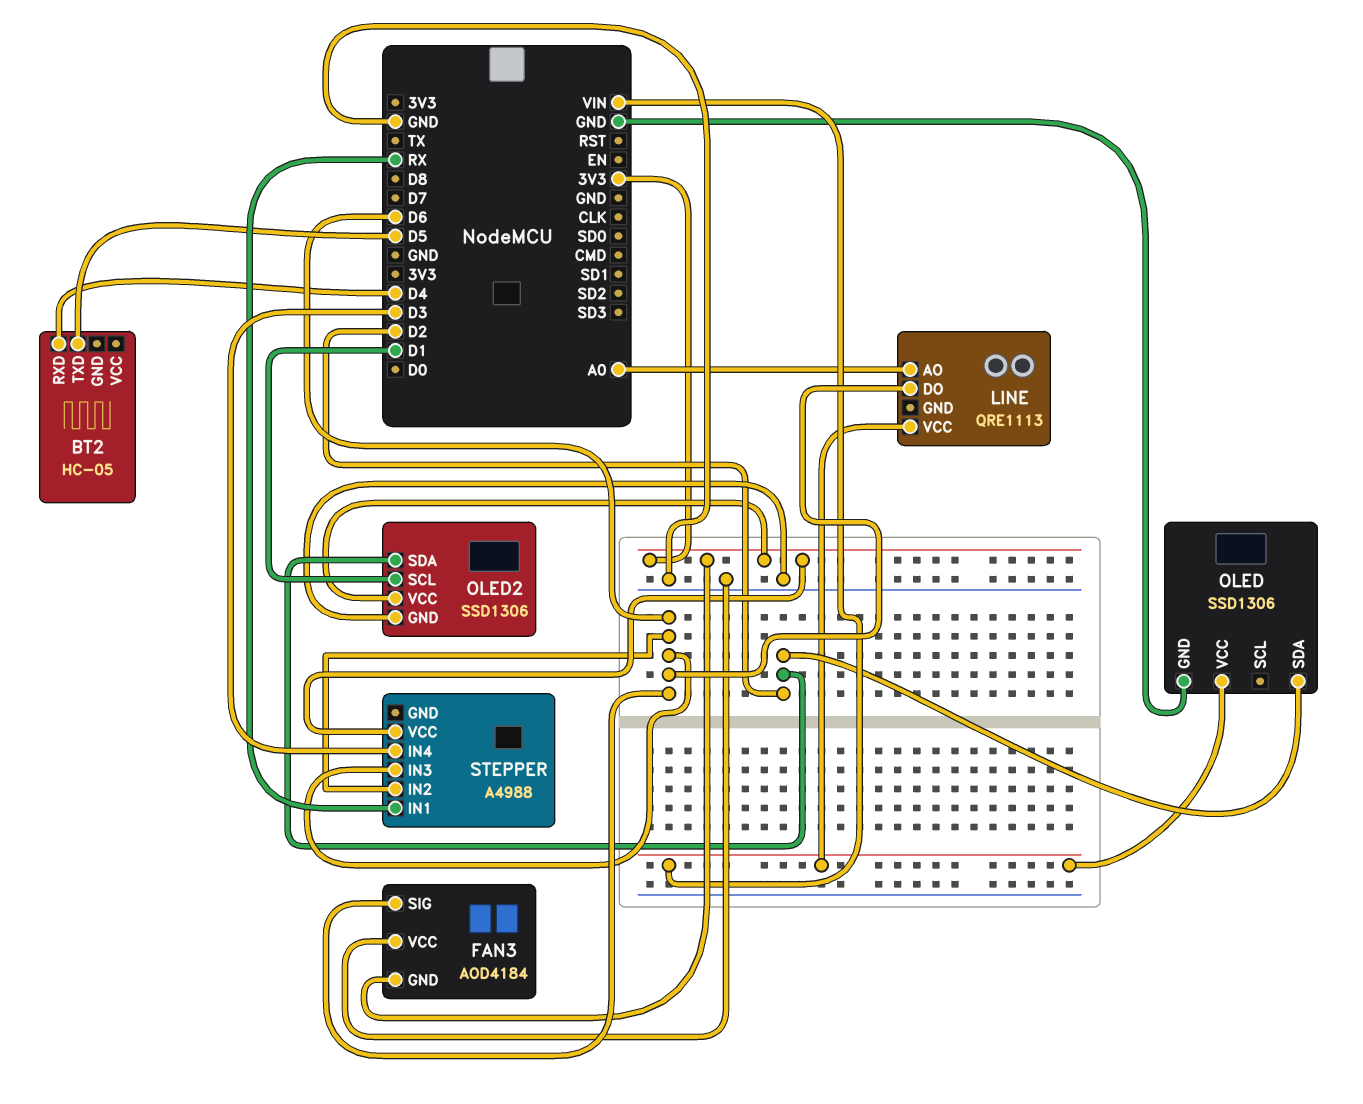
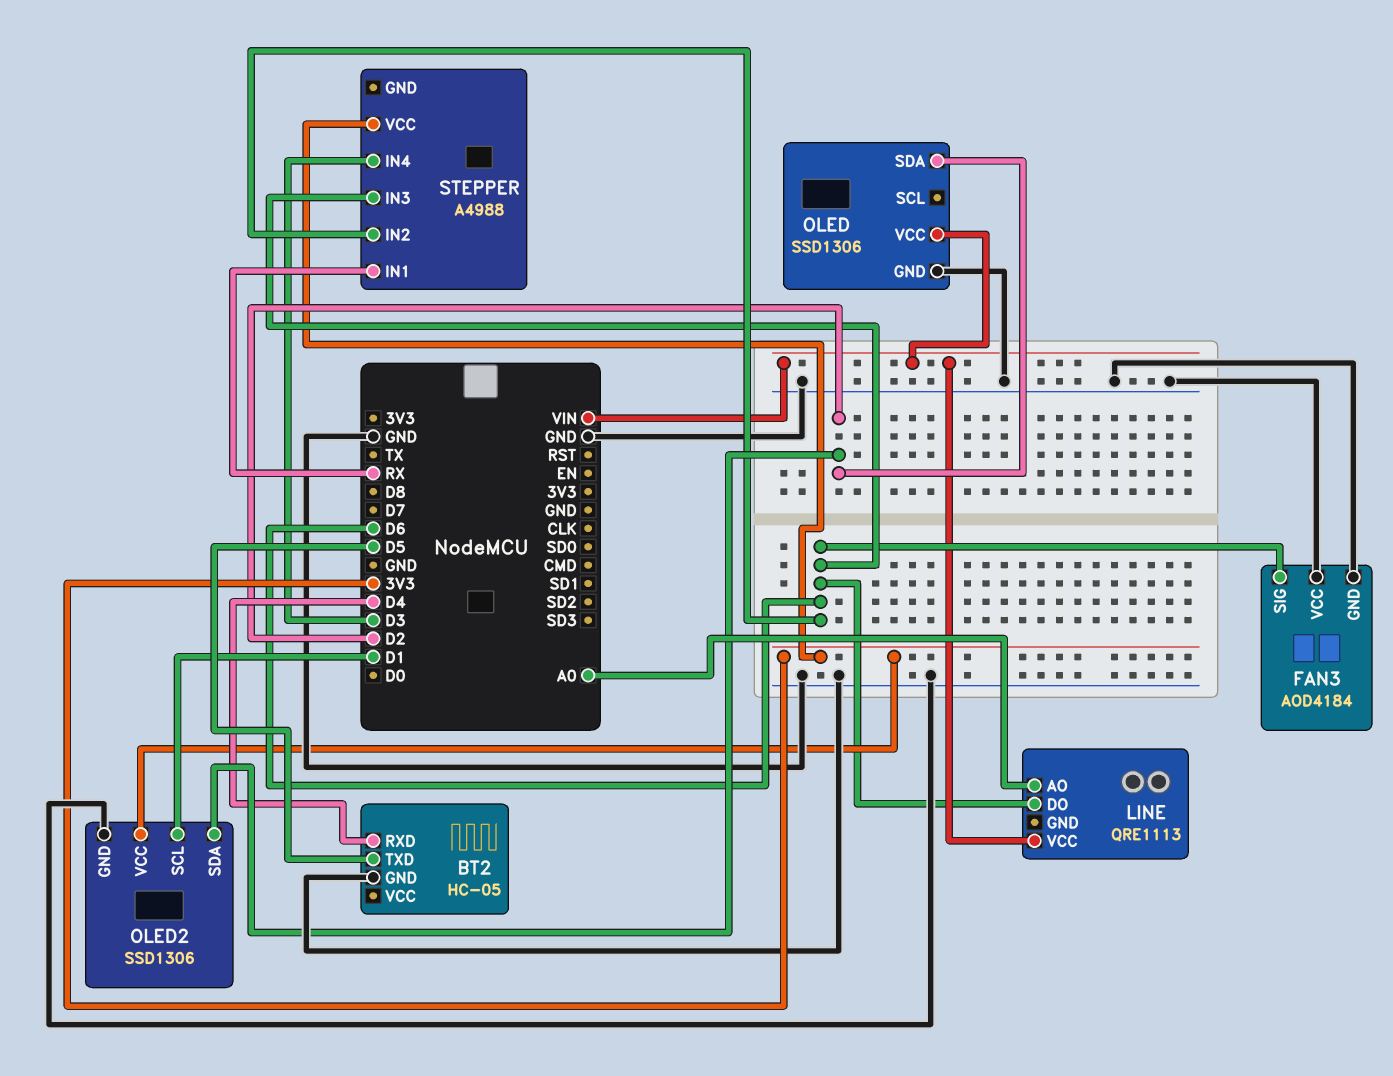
BT2 pin GND: none -> GND
FAN3 pin GND: 3V3 -> GND

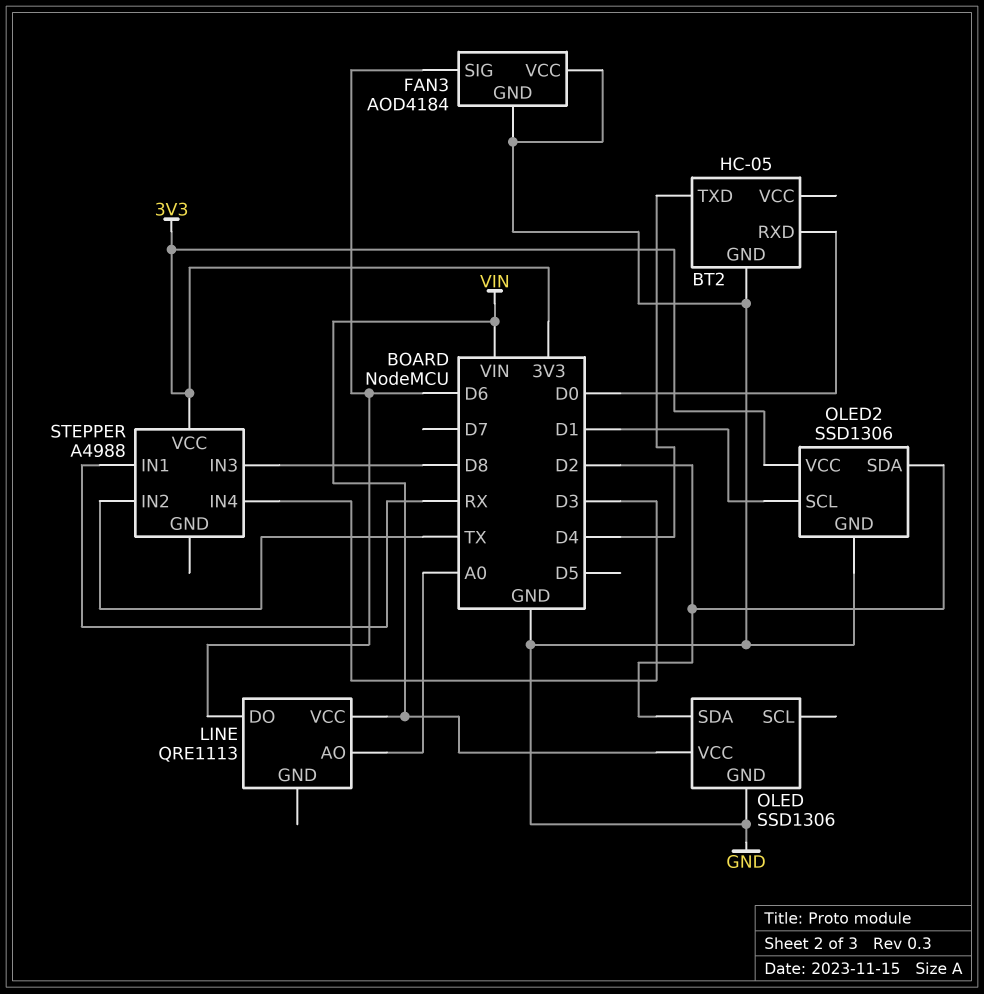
BT2 pin RXD: D4 -> D0
BT2 pin TXD: D5 -> D4
STEPPER pin IN2: D6 -> TX
STEPPER pin IN3: D6 -> D8

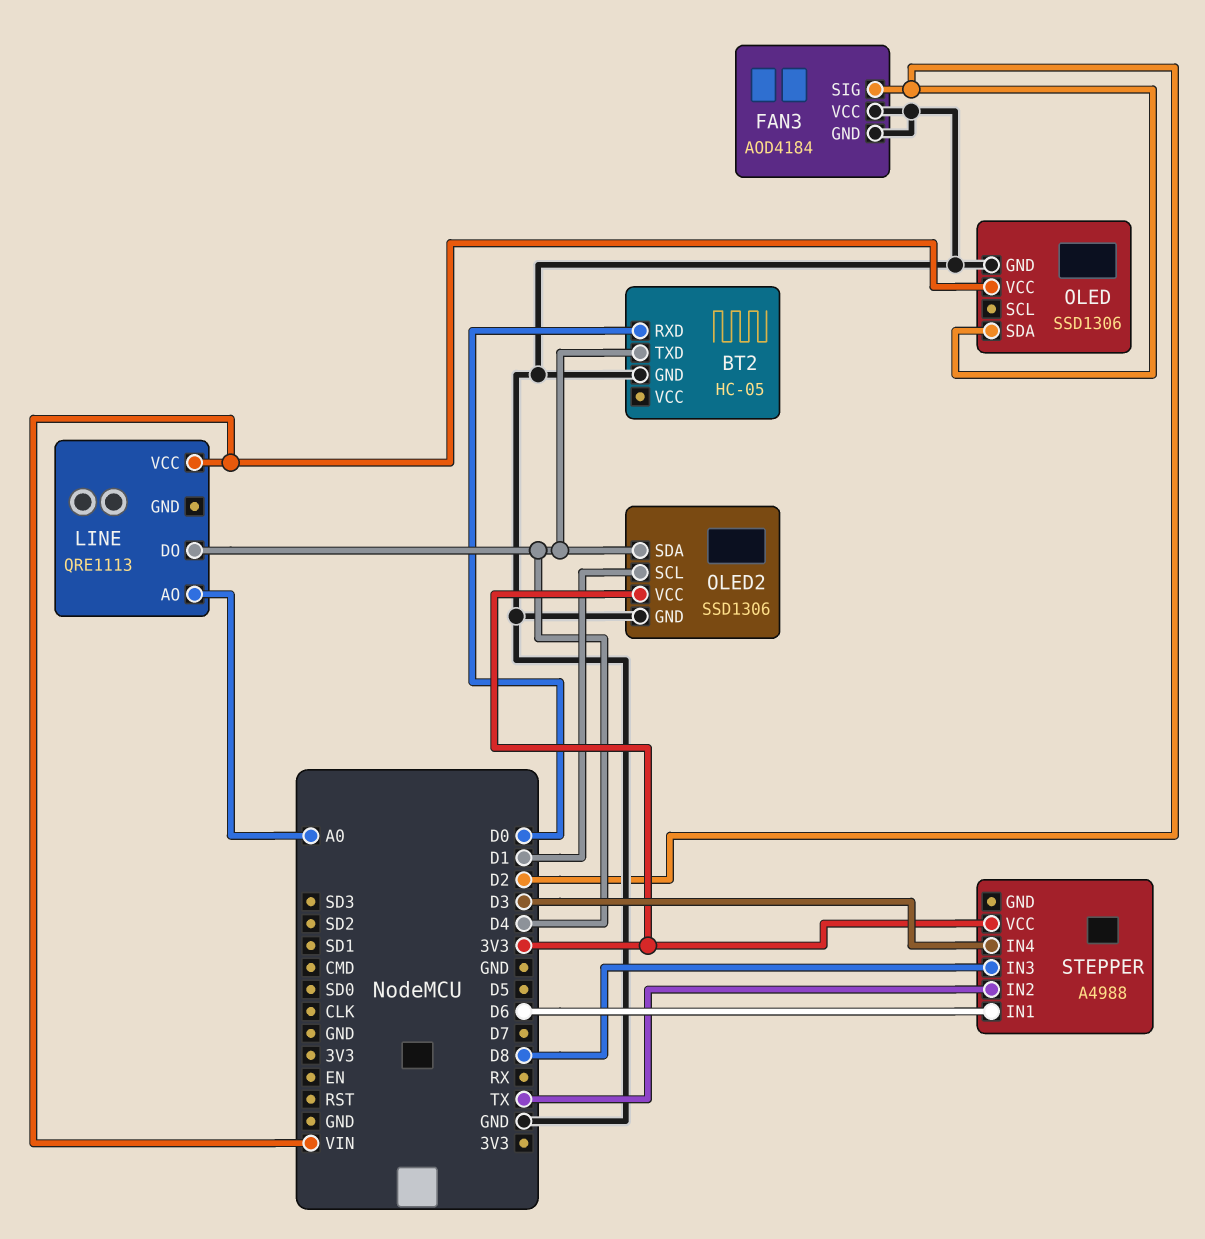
FAN3 pin SIG: D6 -> D2
LINE pin DO: D6 -> D4
OLED2 pin SDA: D2 -> D4
STEPPER pin IN1: RX -> D6

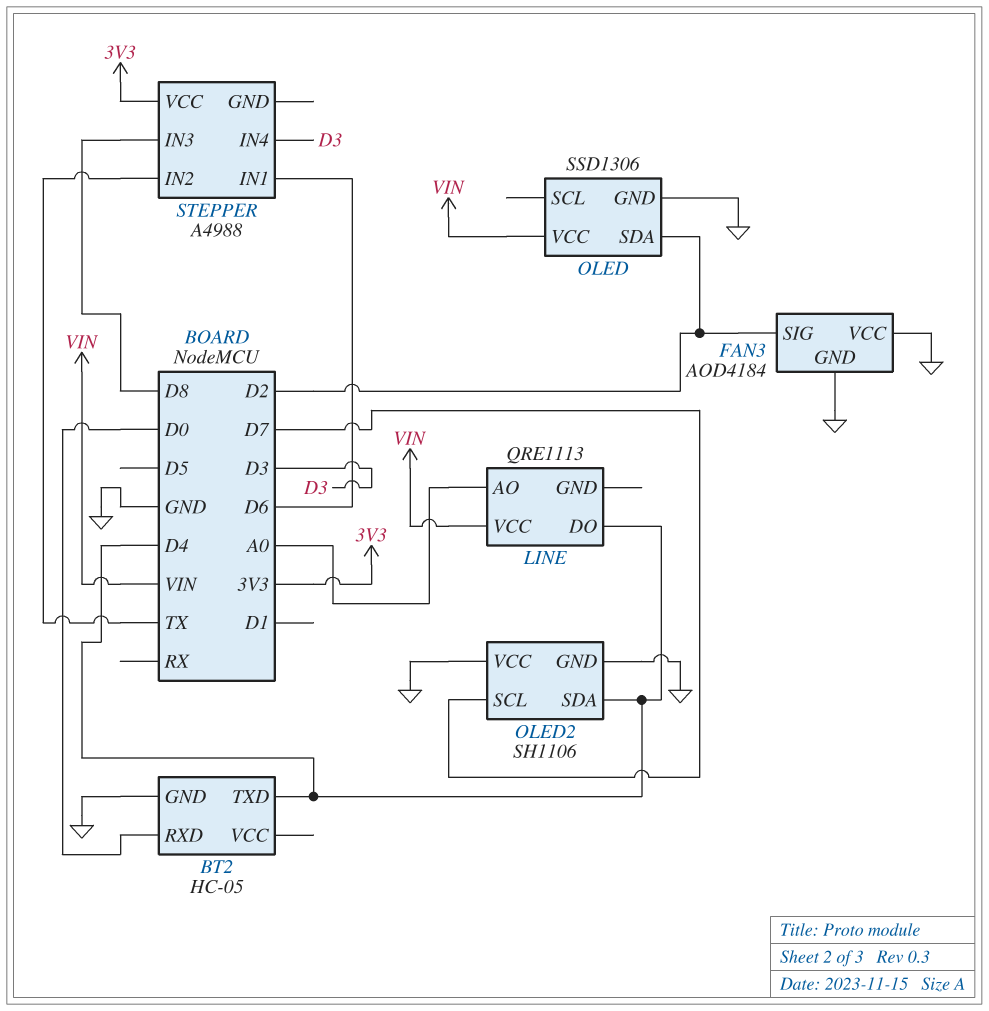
OLED2: SSD1306 -> SH1106
OLED2 pin SCL: D1 -> D7
OLED2 pin VCC: 3V3 -> GND

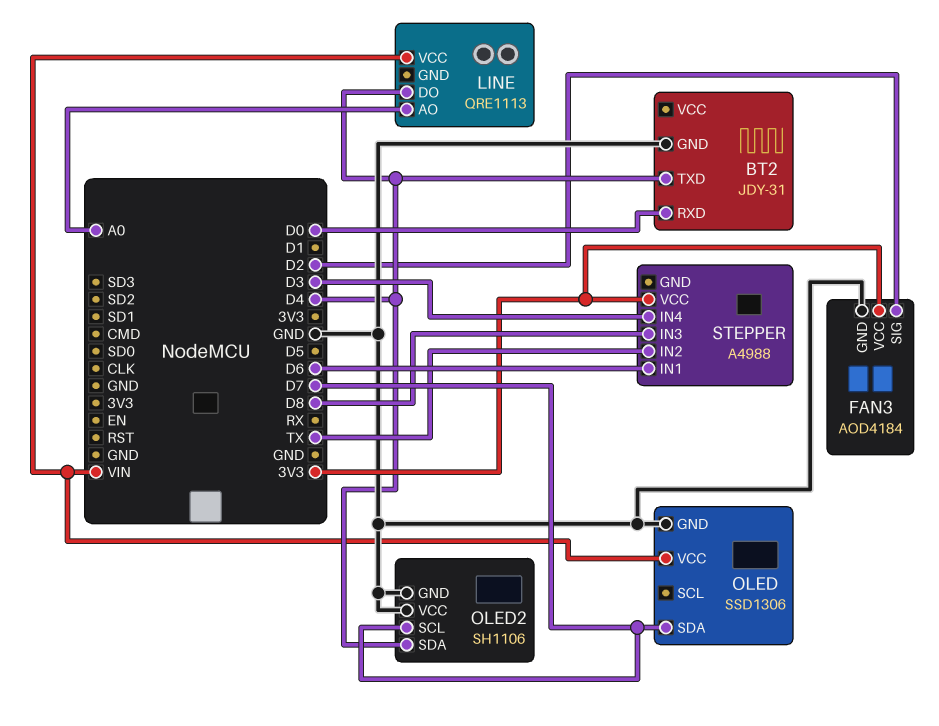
BT2: HC-05 -> JDY-31
FAN3 pin VCC: GND -> 3V3
OLED pin SDA: D2 -> D7

